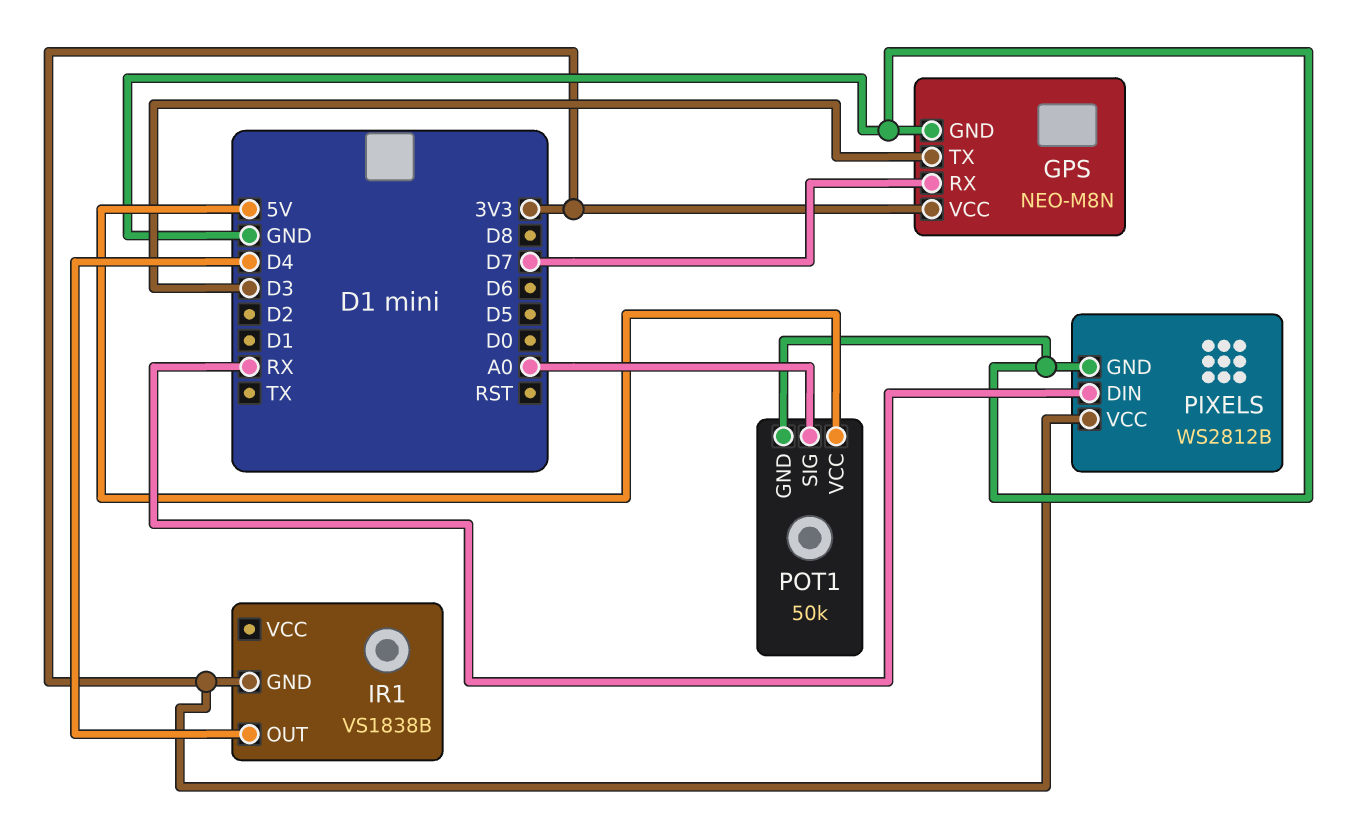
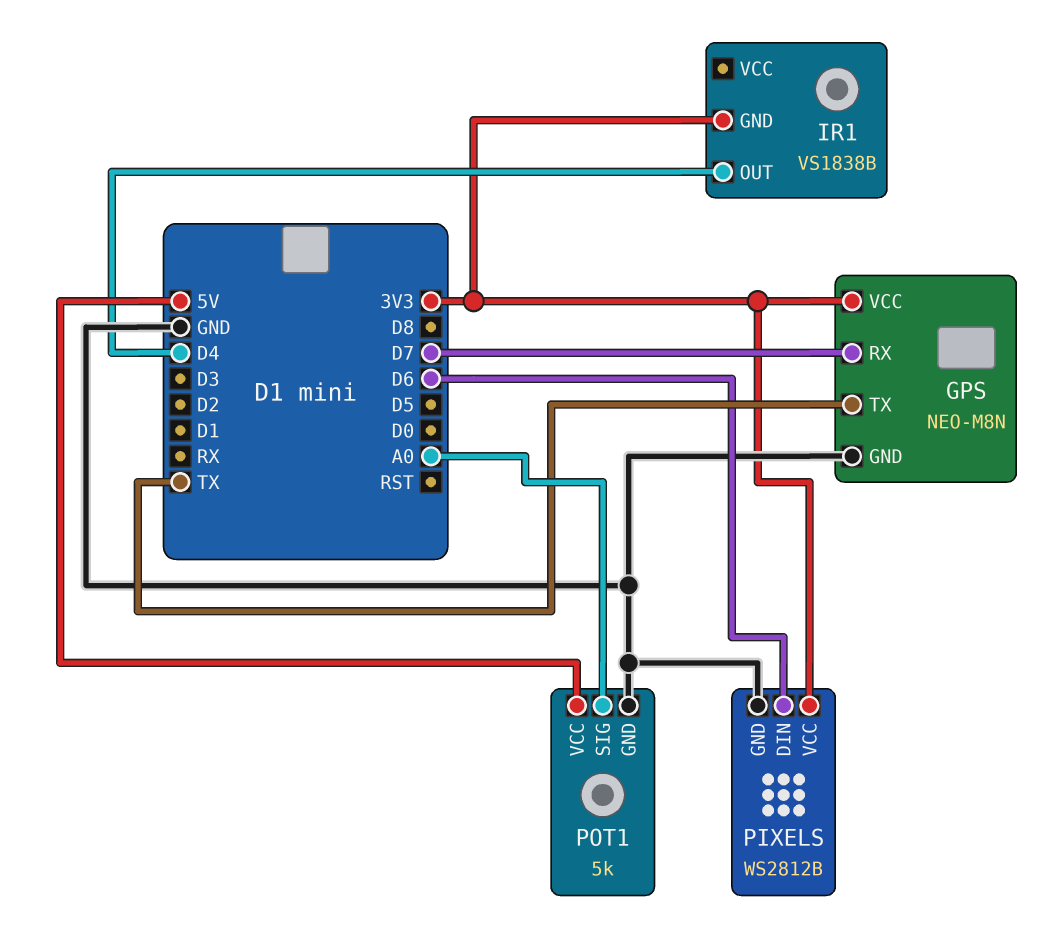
GPS pin TX: D3 -> TX
PIXELS pin DIN: RX -> D6
POT1: 50k -> 5k

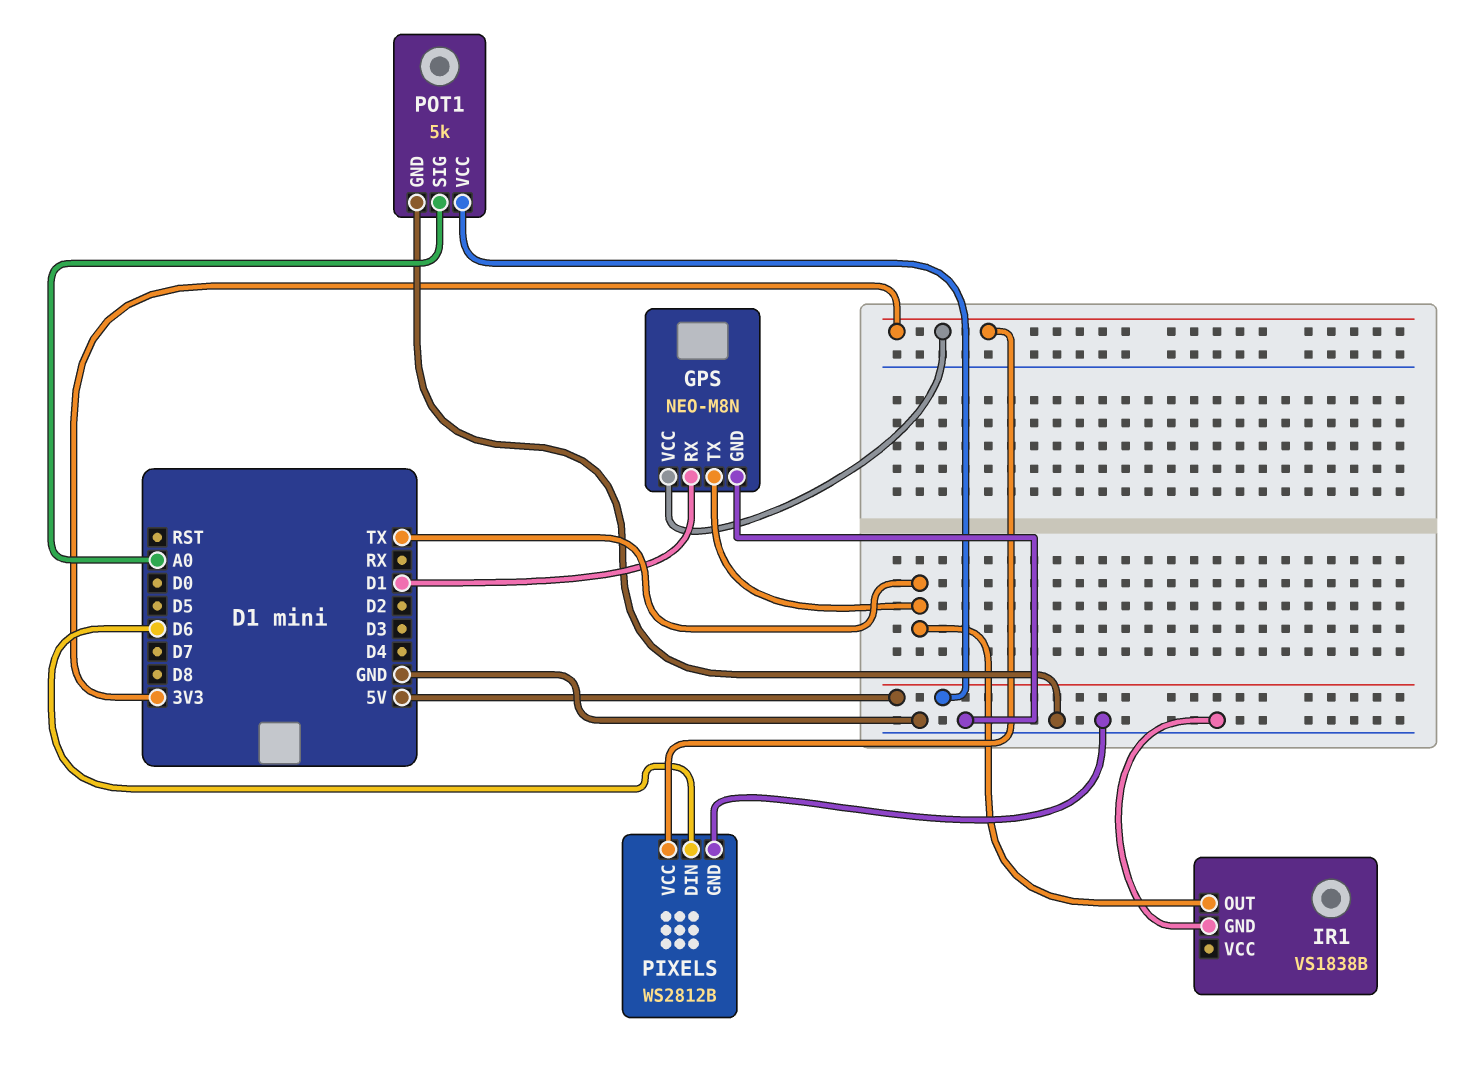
GPS pin RX: D7 -> D1
IR1 pin GND: 3V3 -> GND
IR1 pin OUT: D4 -> TX

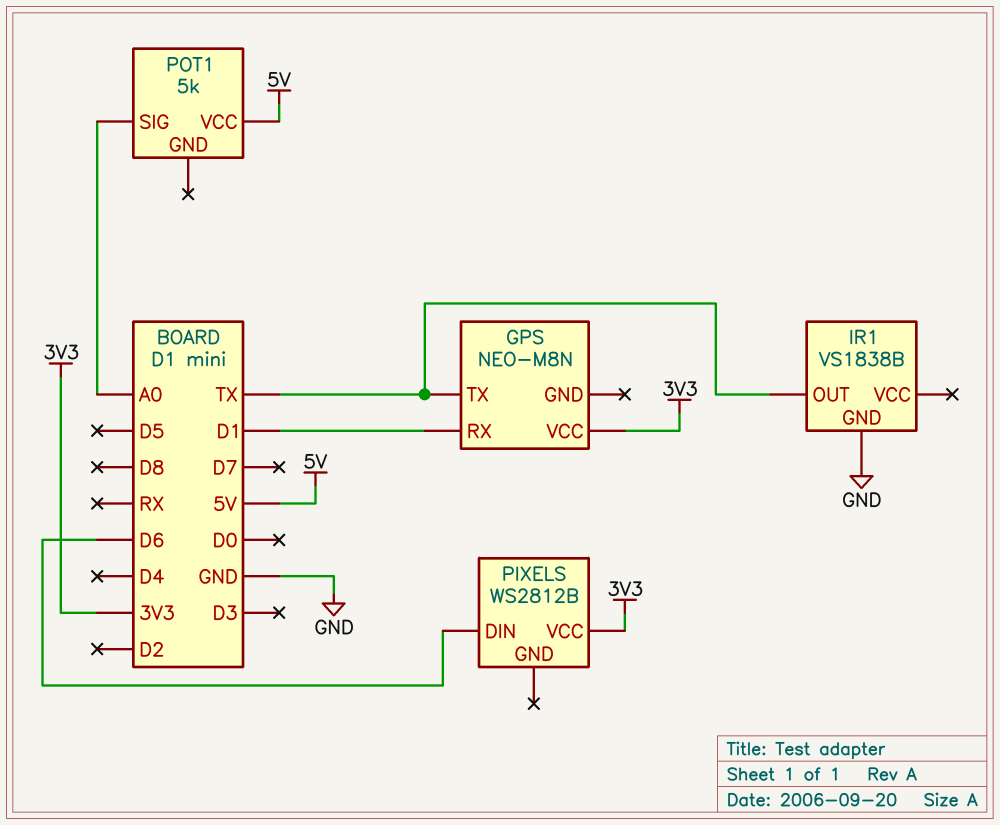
GPS pin GND: GND -> none
PIXELS pin GND: GND -> none
POT1 pin GND: GND -> none

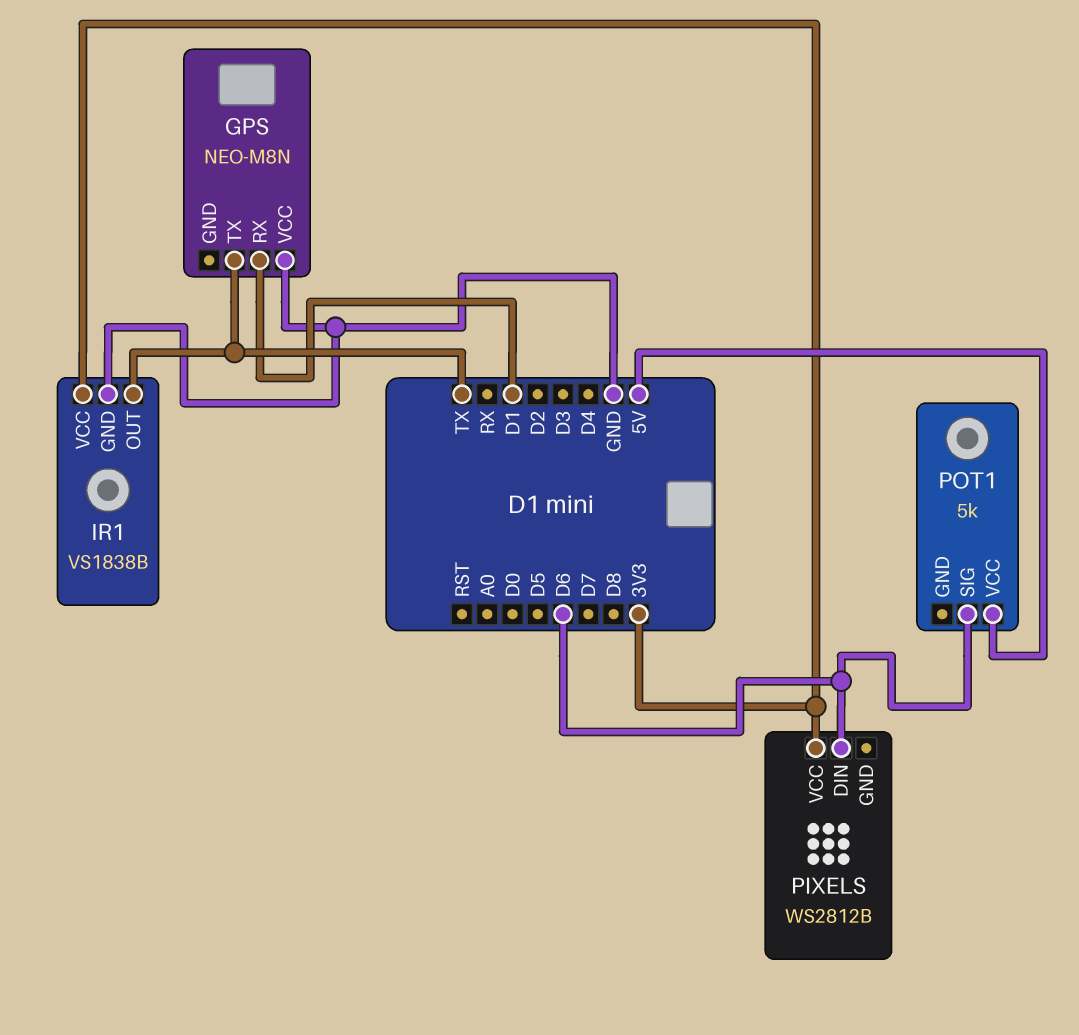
GPS pin VCC: 3V3 -> GND
IR1 pin VCC: none -> 3V3
POT1 pin SIG: A0 -> D6

